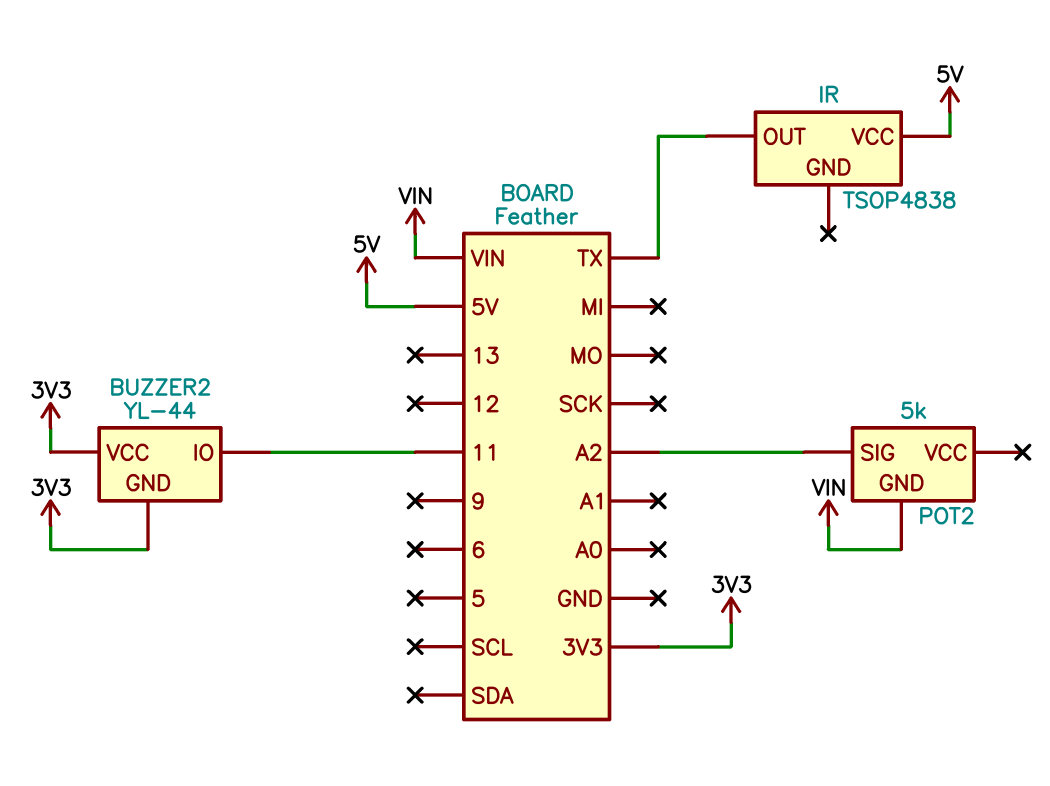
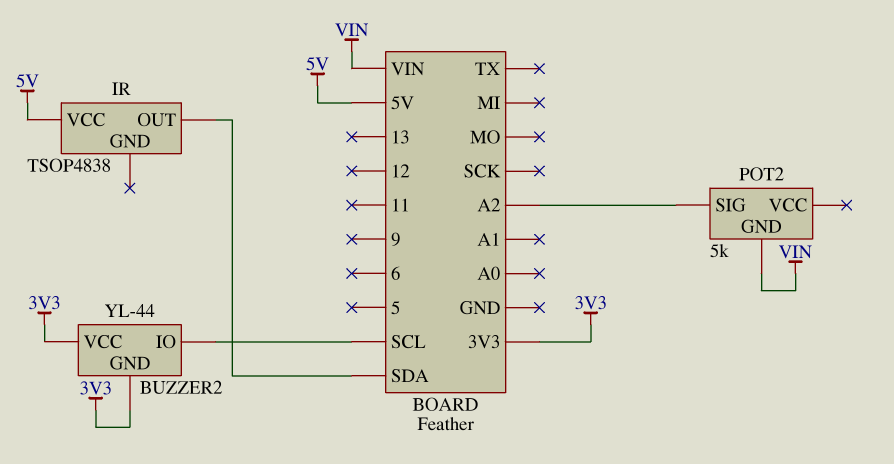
BUZZER2 pin IO: 11 -> SCL
IR pin OUT: TX -> SDA

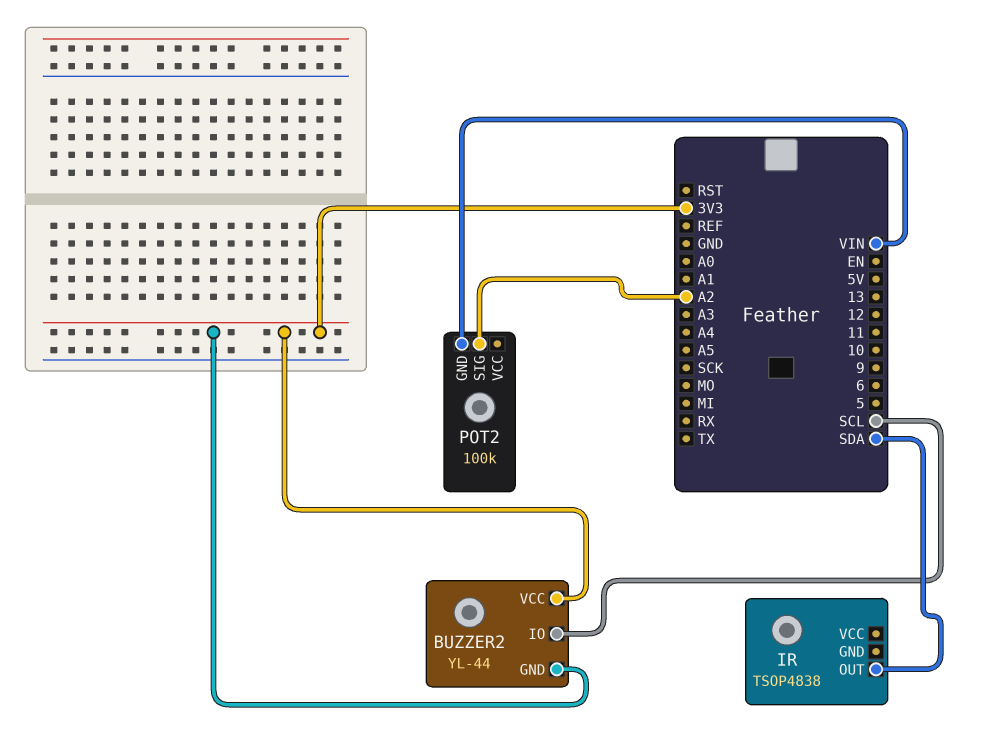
IR pin VCC: 5V -> none
POT2: 5k -> 100k

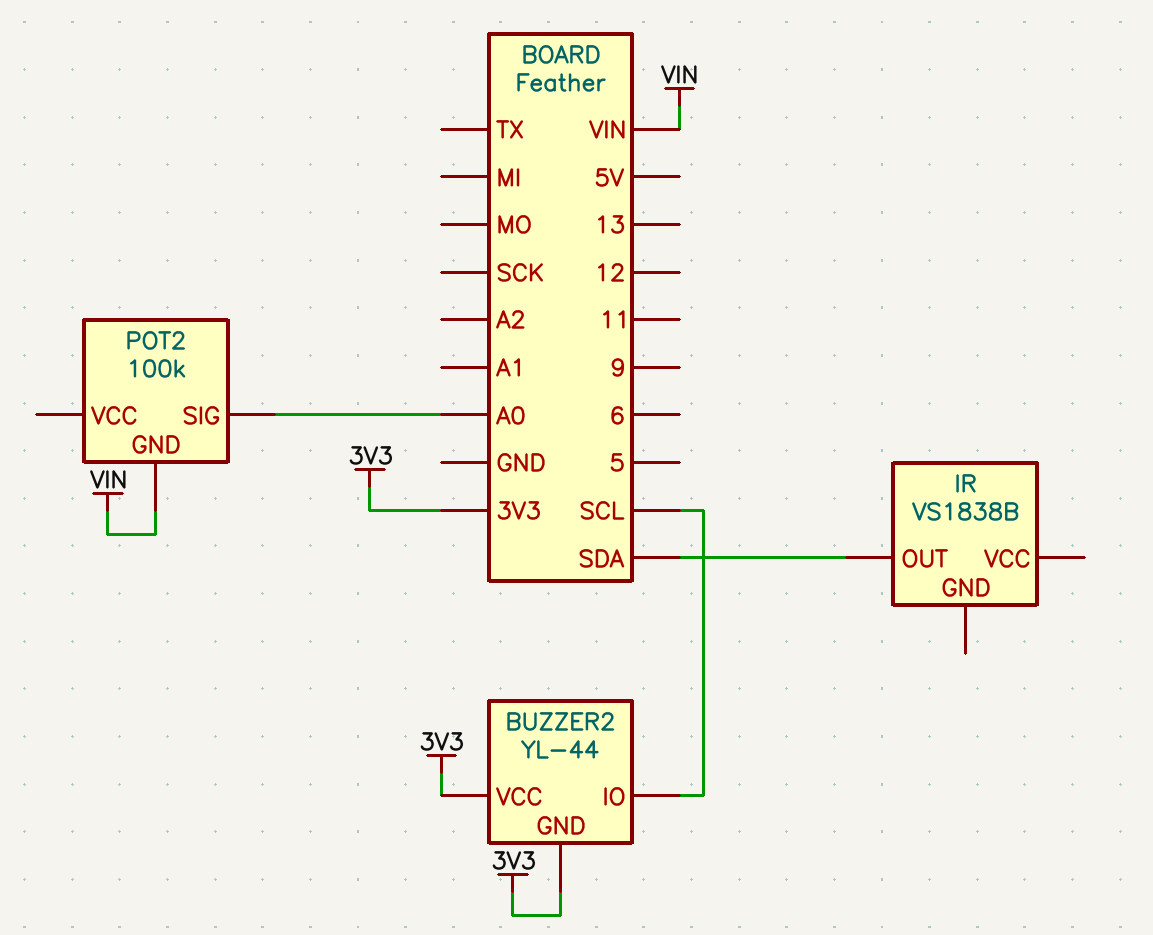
IR: TSOP4838 -> VS1838B
POT2 pin SIG: A2 -> A0

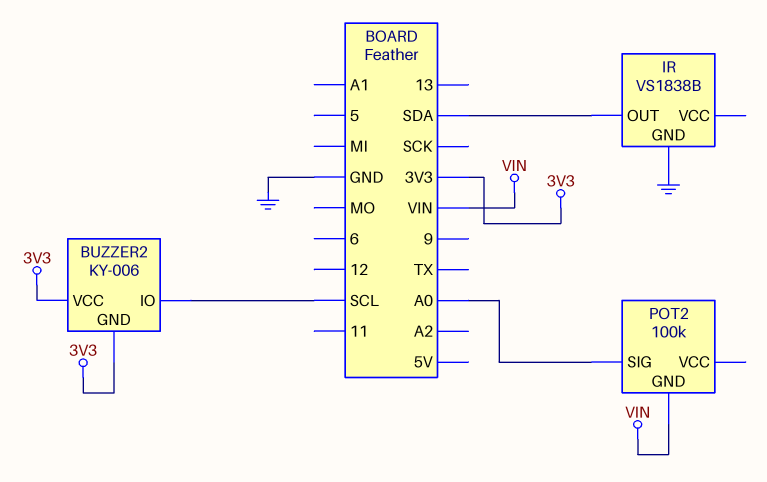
BUZZER2: YL-44 -> KY-006
IR pin GND: none -> GND

